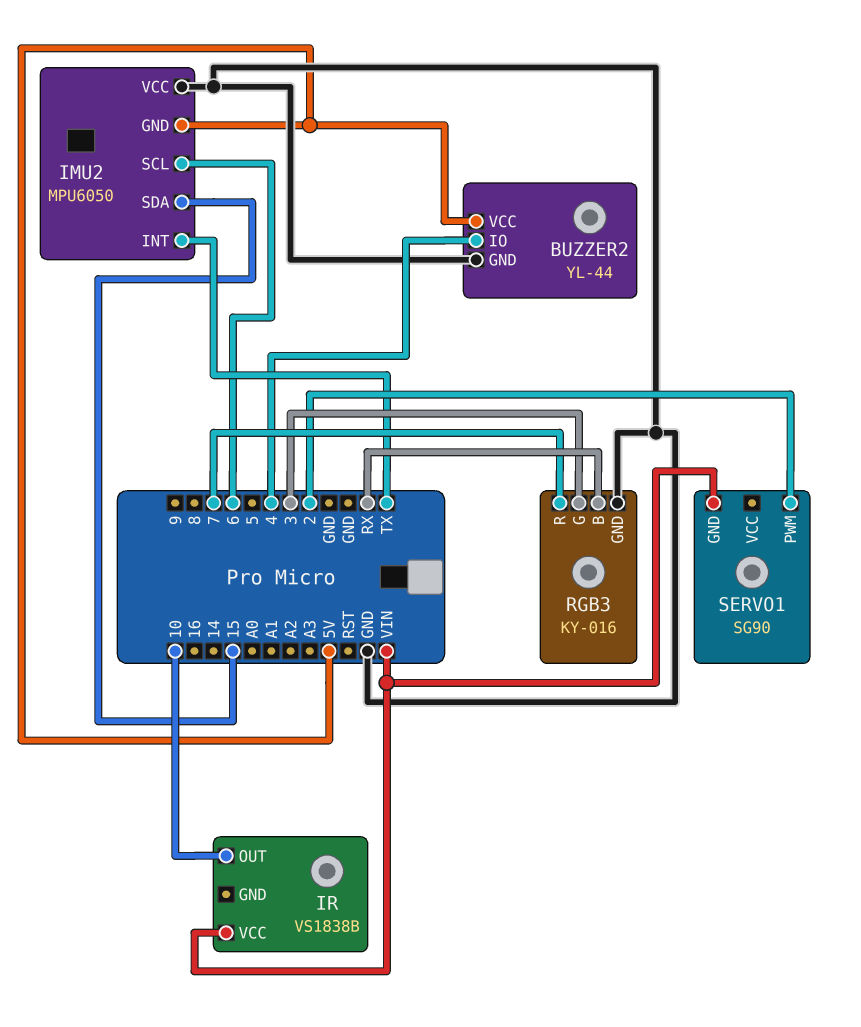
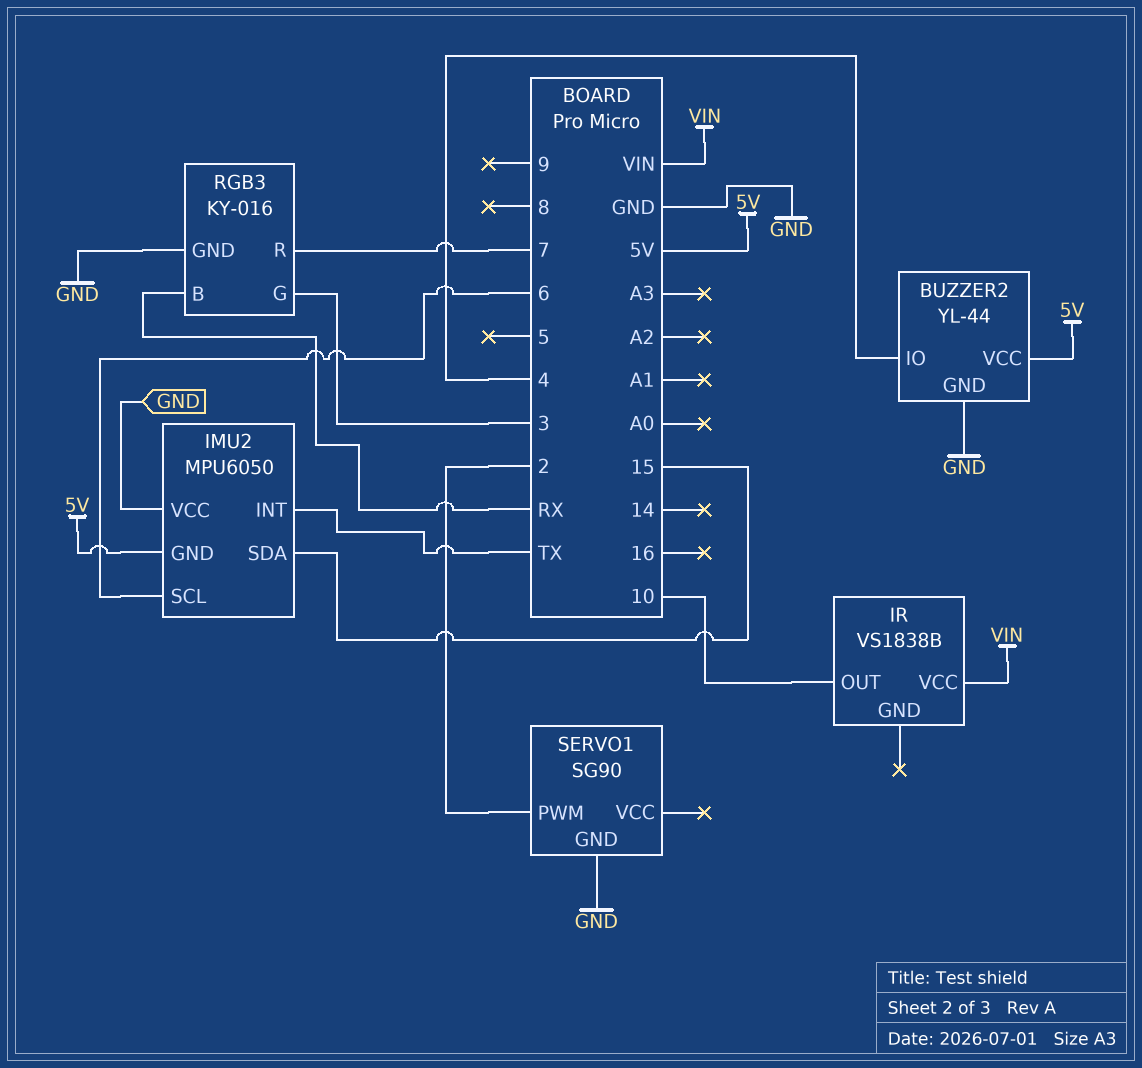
SERVO1 pin GND: VIN -> GND

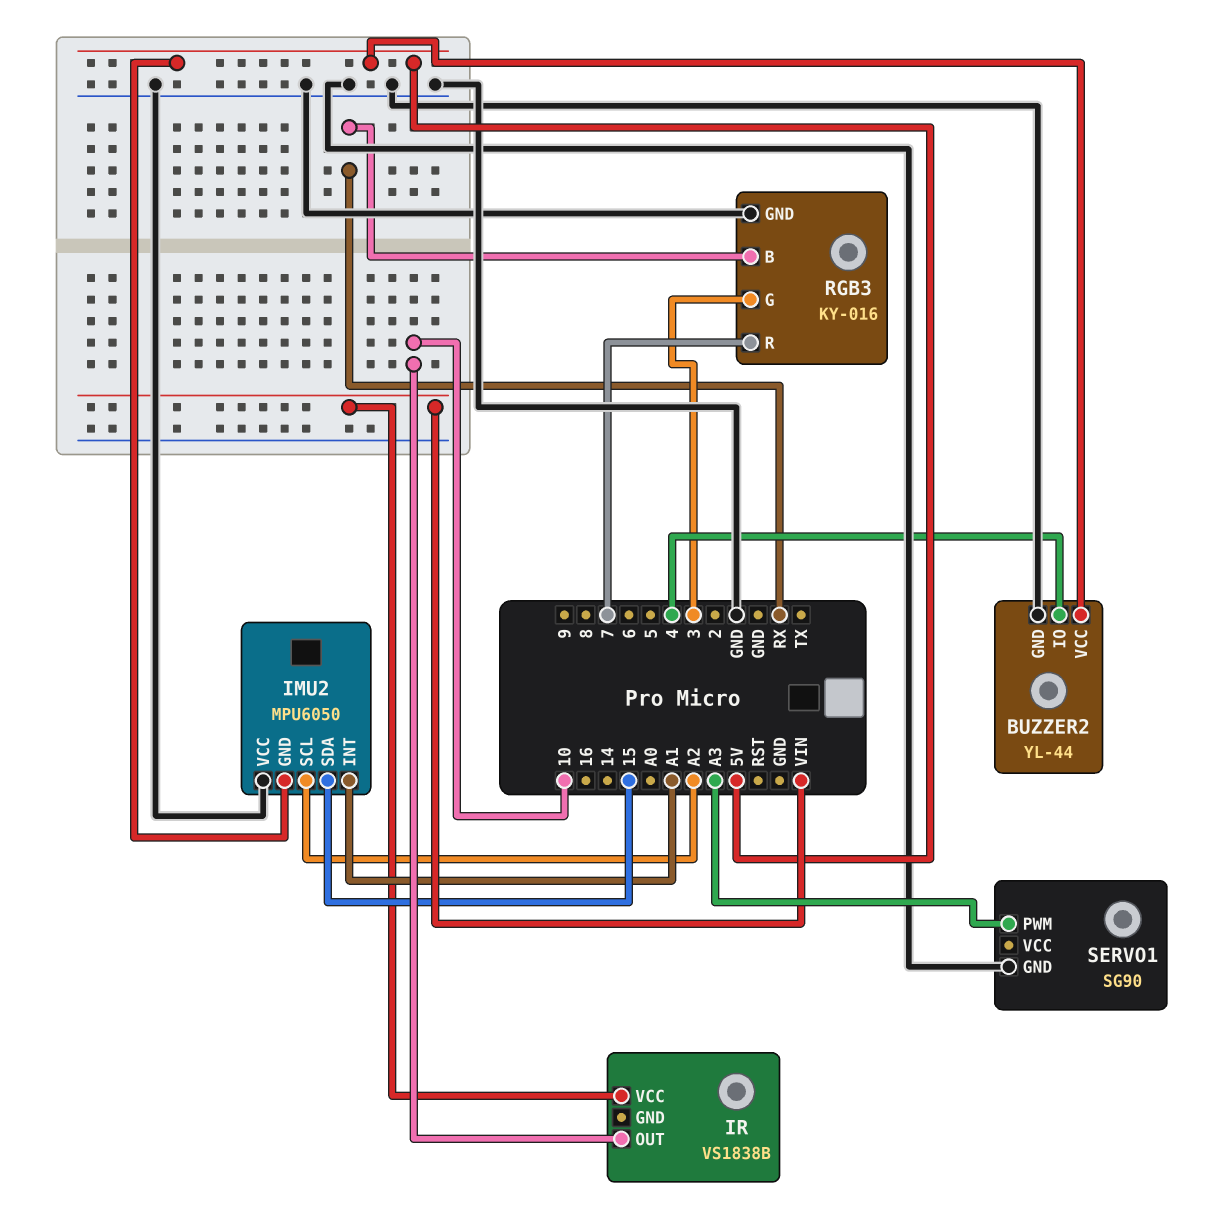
IMU2 pin INT: TX -> A1
IMU2 pin SCL: 6 -> A2
SERVO1 pin PWM: 2 -> A3

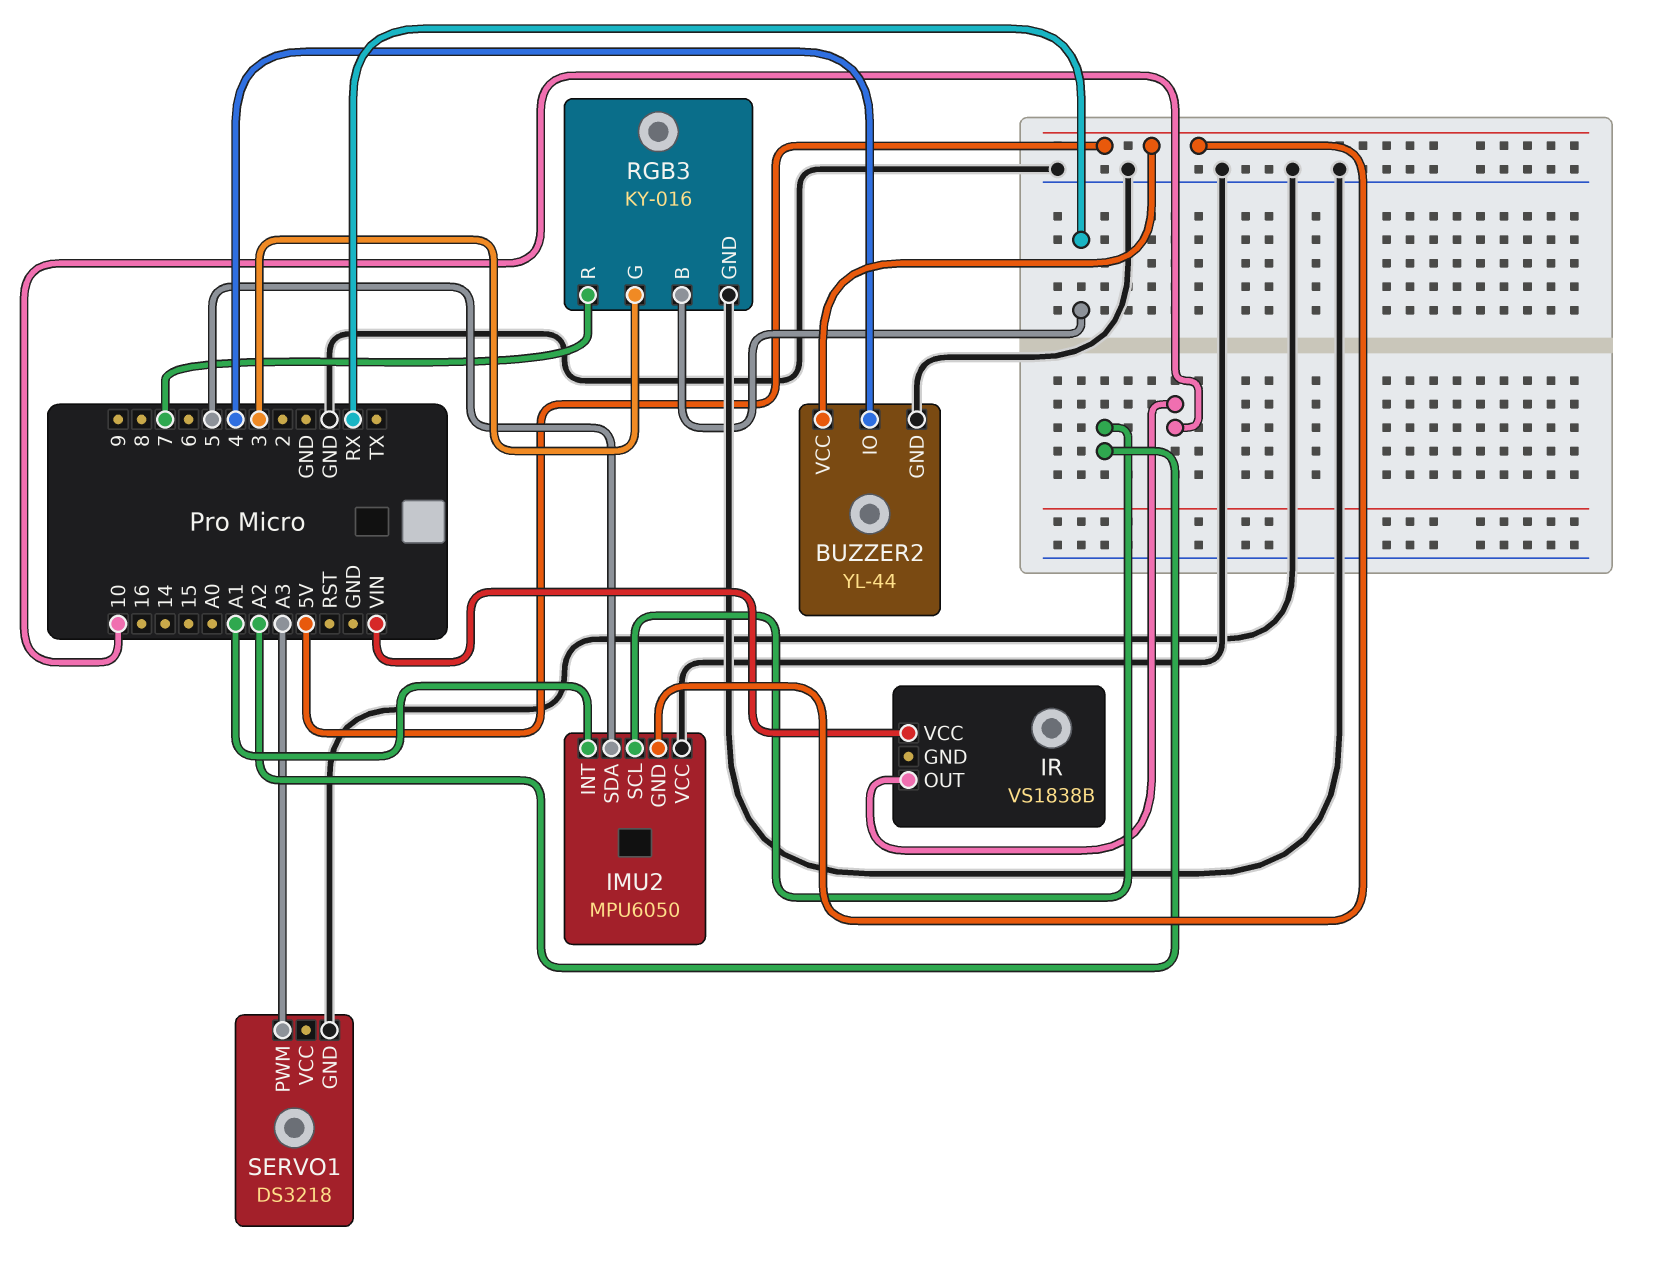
IMU2 pin SDA: 15 -> 5
SERVO1: SG90 -> DS3218

